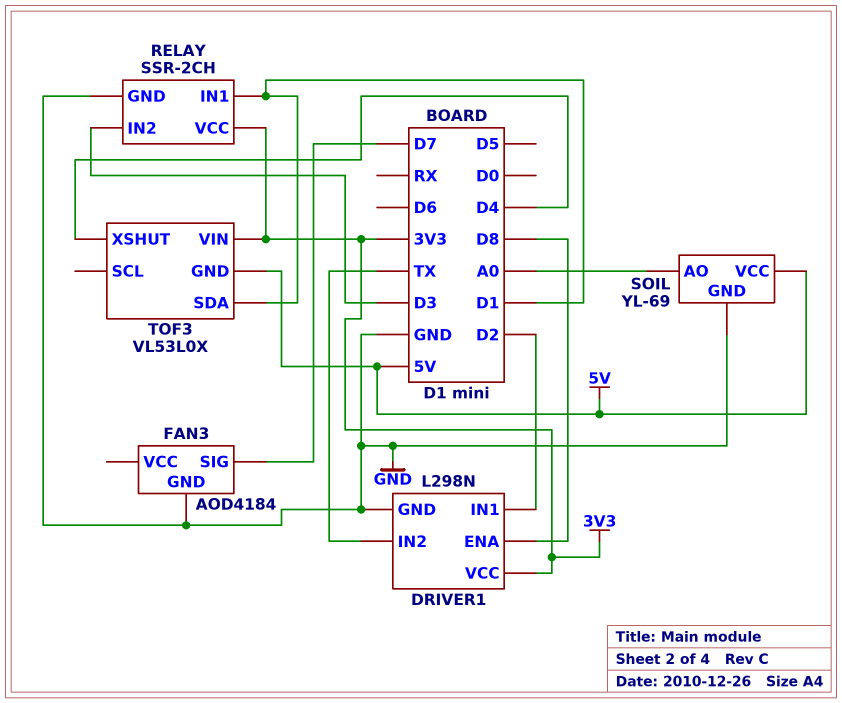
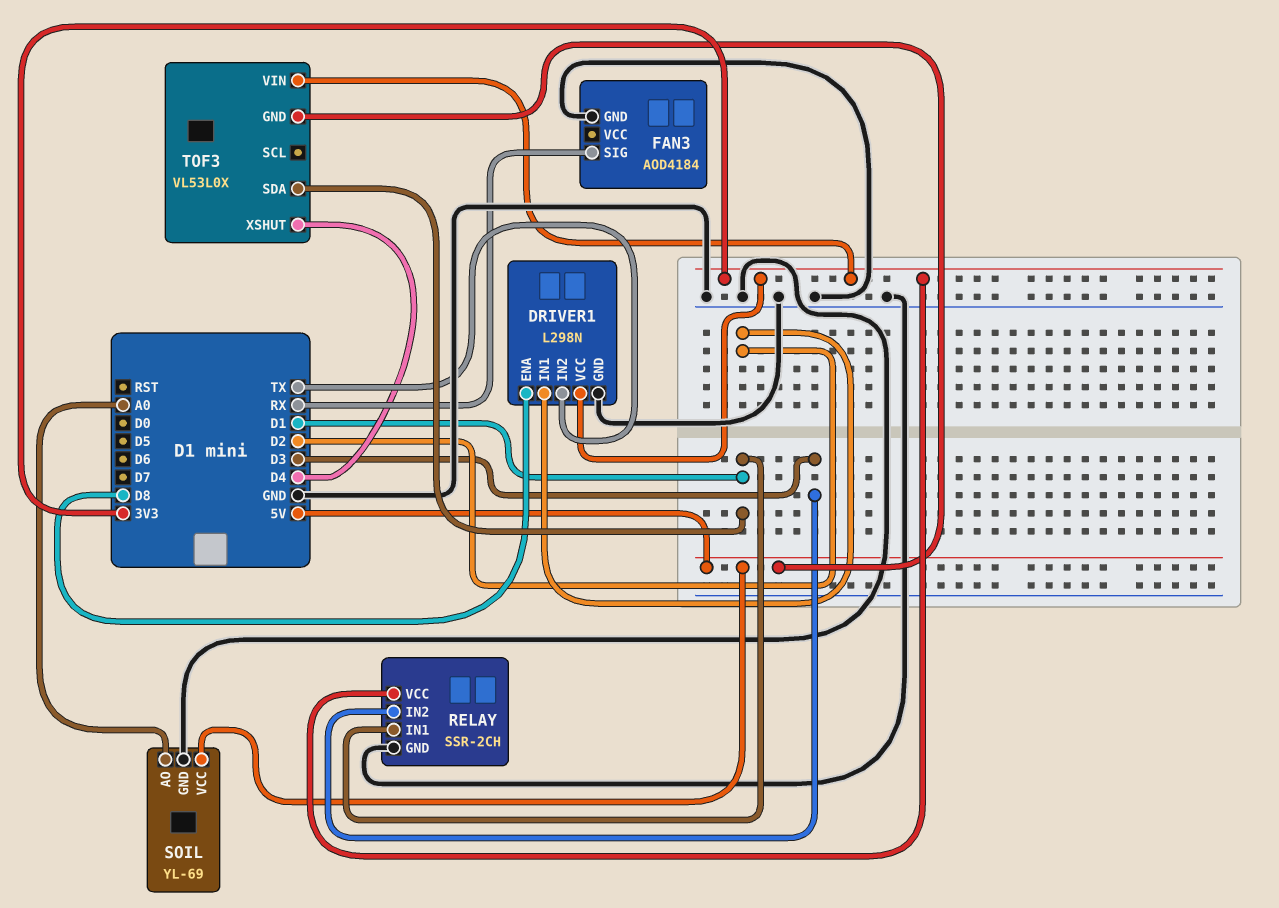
FAN3 pin SIG: D7 -> RX

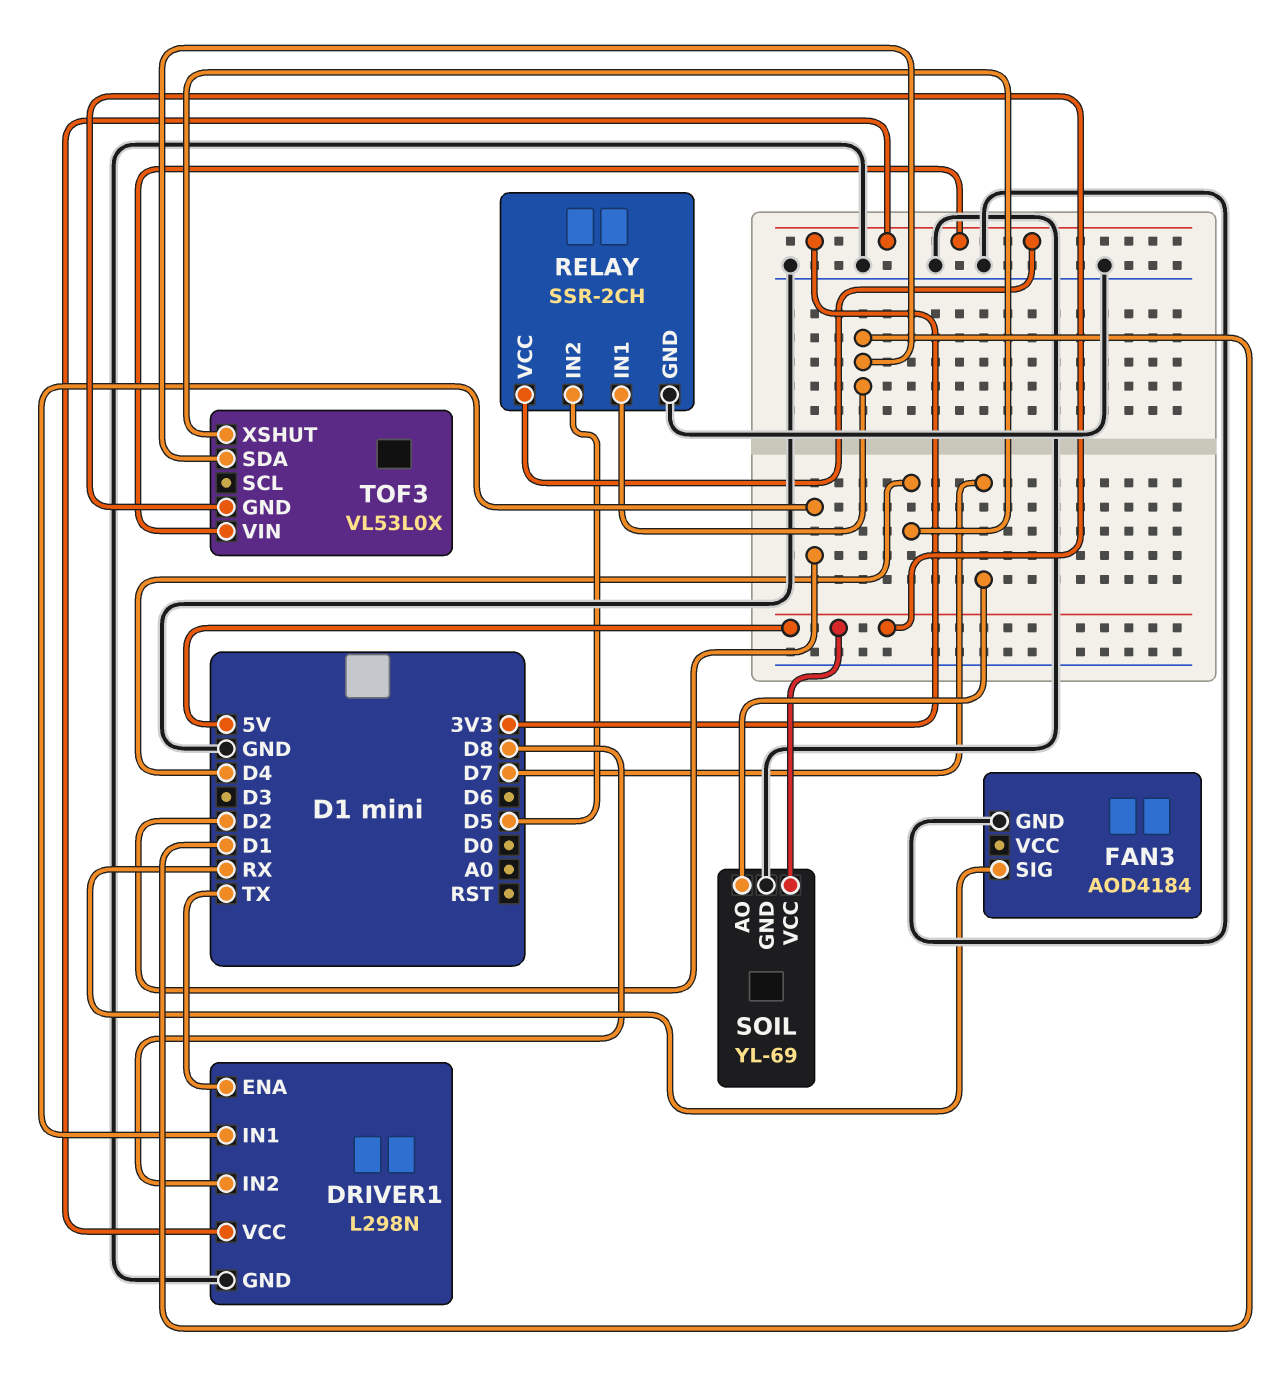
DRIVER1 pin ENA: D8 -> TX
DRIVER1 pin IN2: TX -> D8
RELAY pin IN2: D3 -> D5
SOIL pin AO: A0 -> D7

